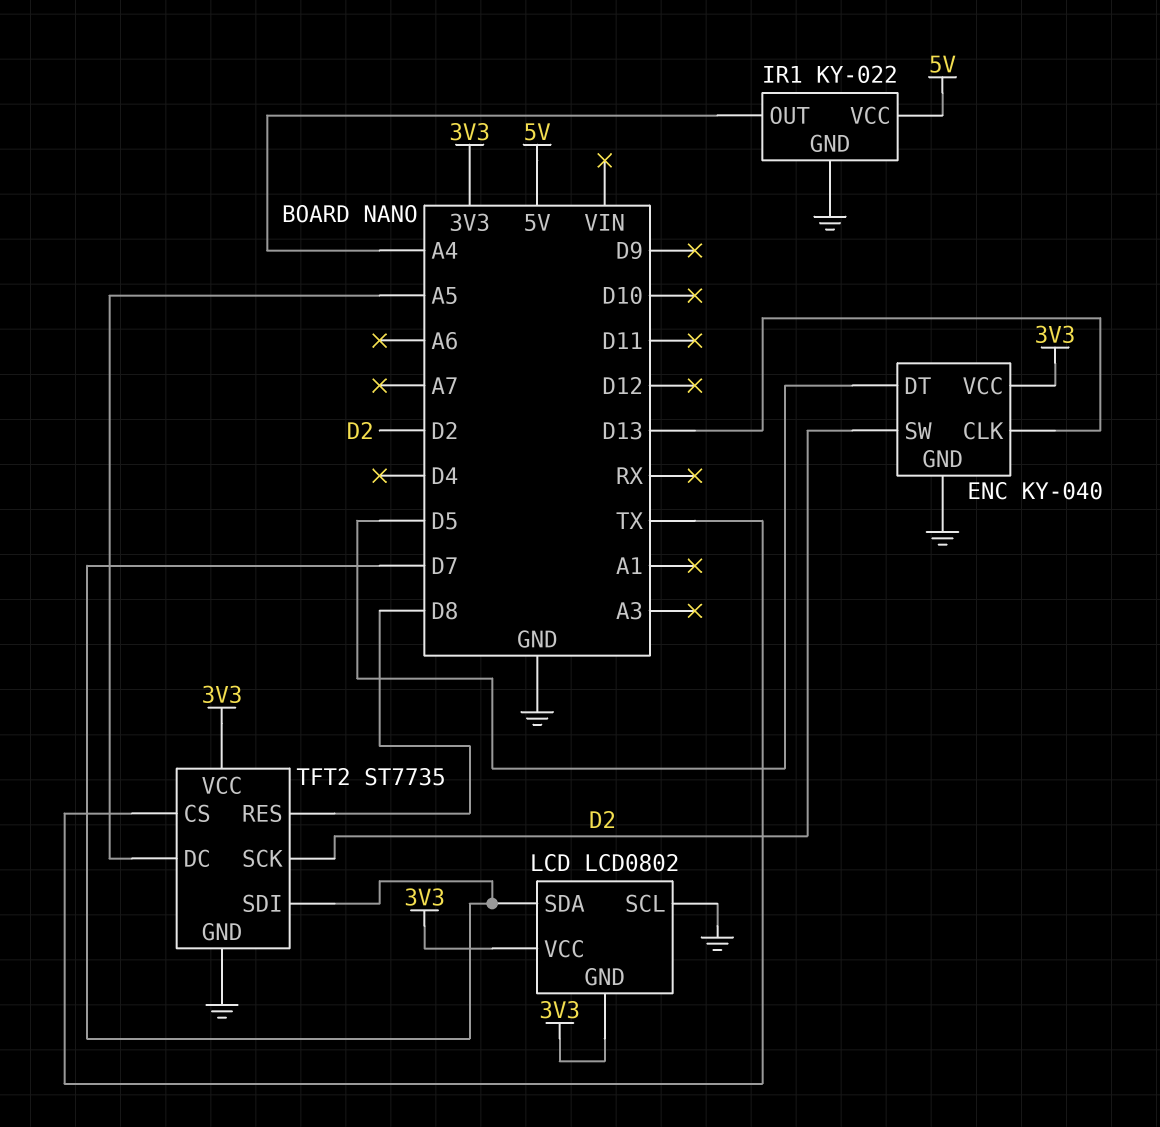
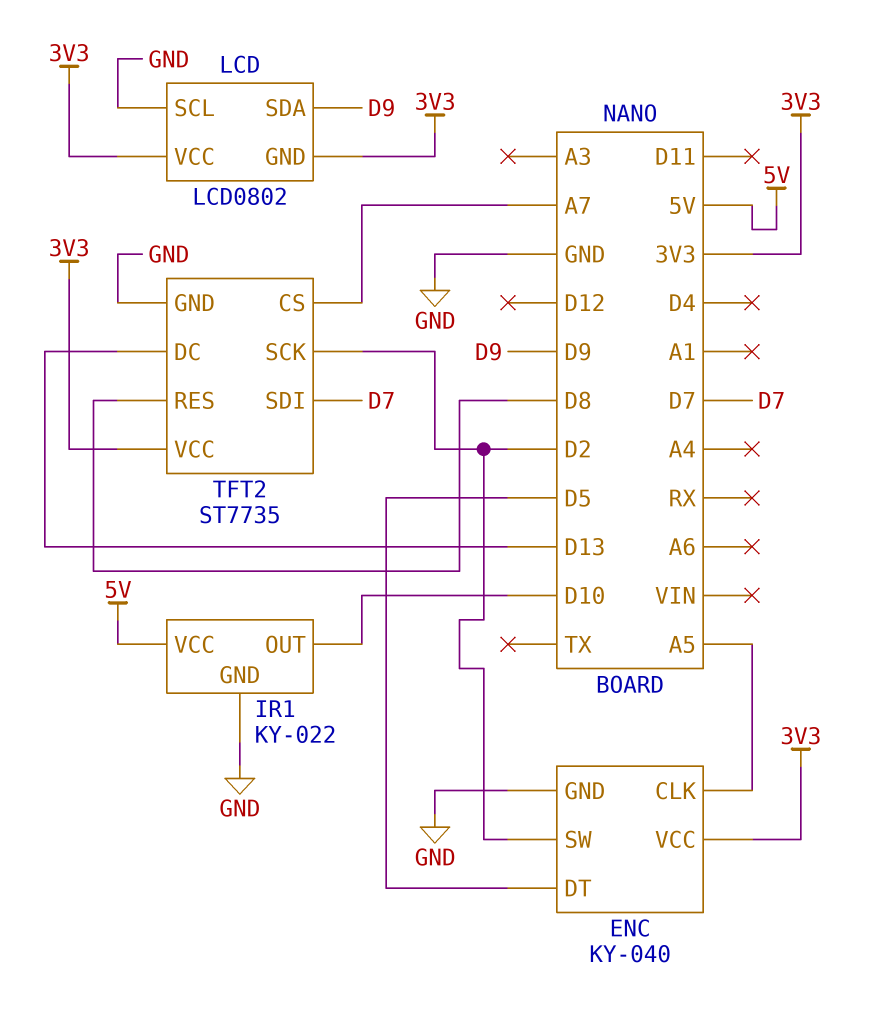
ENC pin CLK: D13 -> A5
IR1 pin OUT: A4 -> D10
LCD pin SDA: D7 -> D9
TFT2 pin CS: TX -> A7
TFT2 pin DC: A5 -> D13

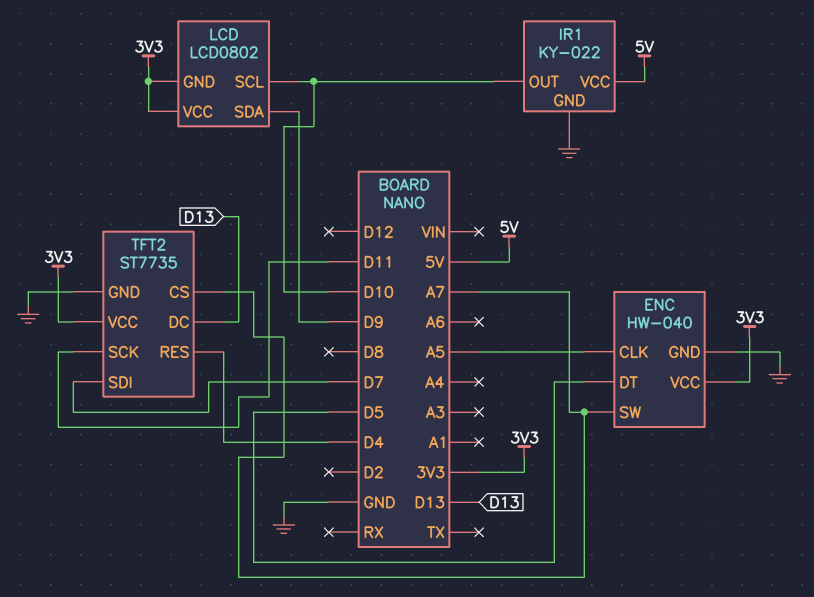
ENC: KY-040 -> HW-040
ENC pin SW: D2 -> A7
LCD pin SCL: GND -> D10
TFT2 pin RES: D8 -> D4
TFT2 pin SCK: D2 -> D11

